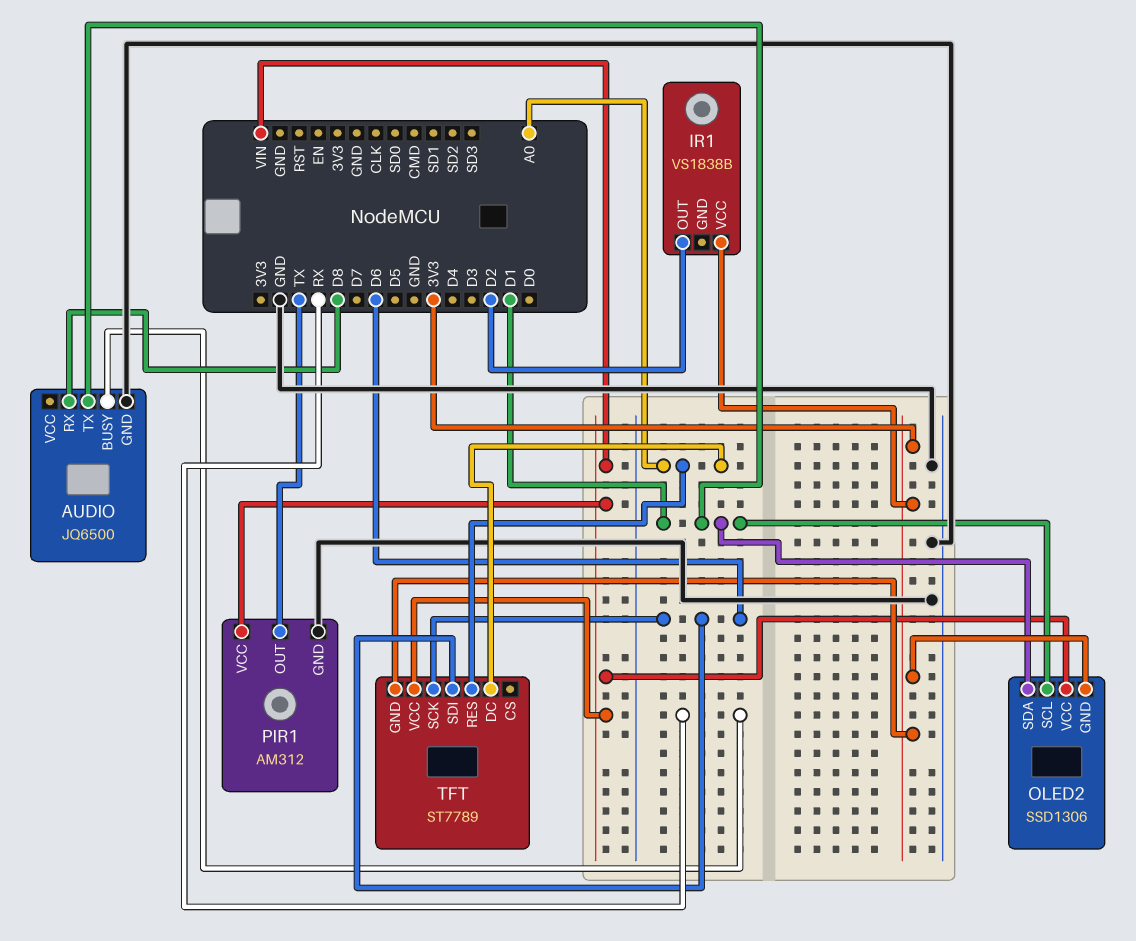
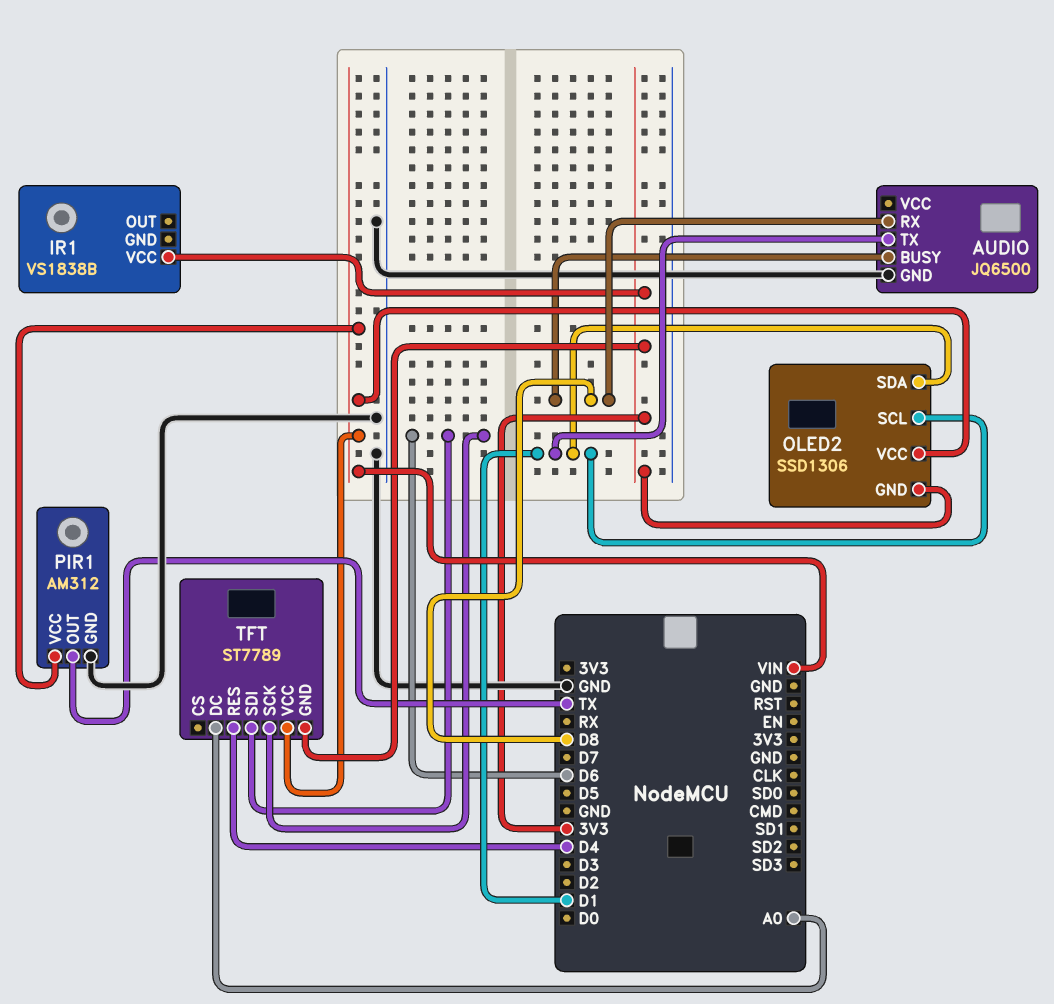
AUDIO pin BUSY: RX -> D8
IR1 pin OUT: D2 -> none
TFT pin RES: A0 -> D4

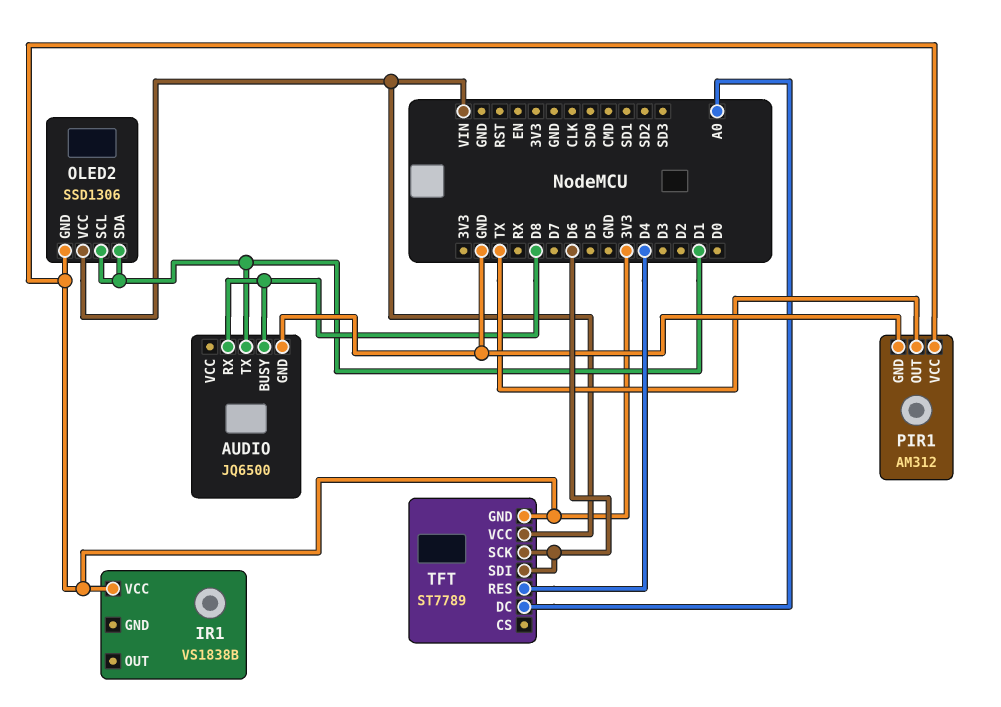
PIR1 pin VCC: VIN -> 3V3

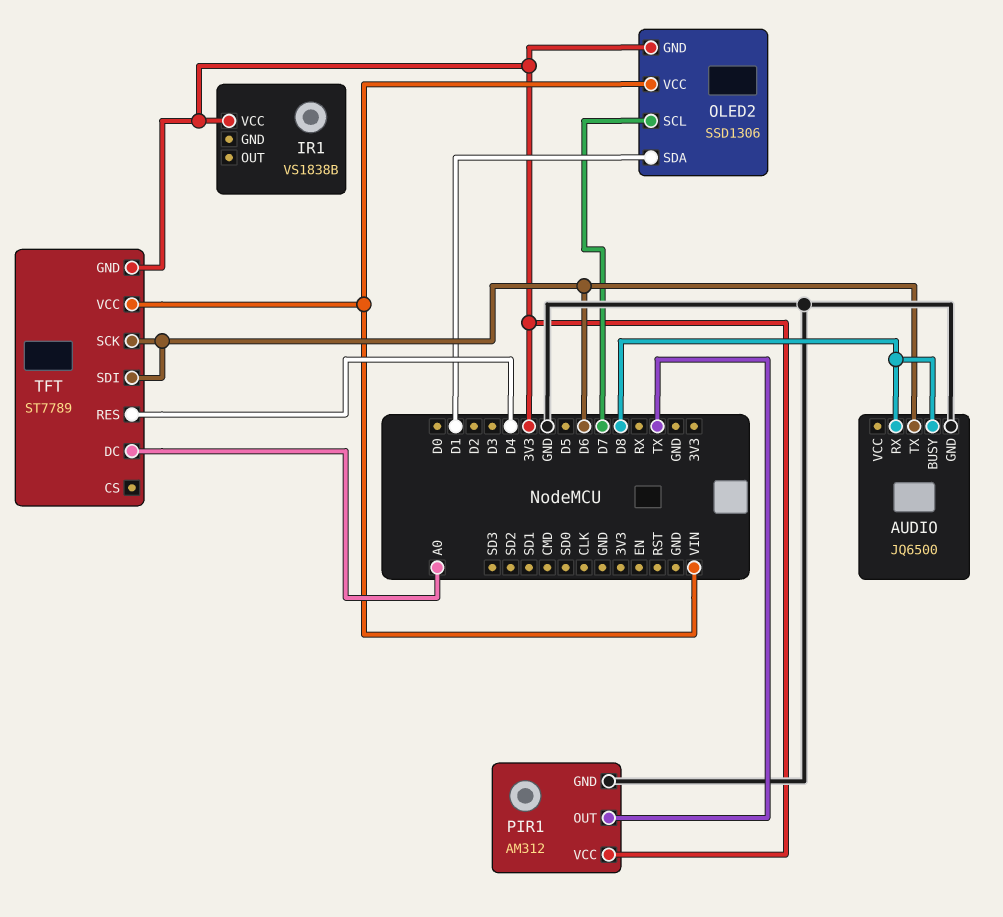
AUDIO pin TX: D1 -> D6
OLED2 pin SCL: D1 -> D7

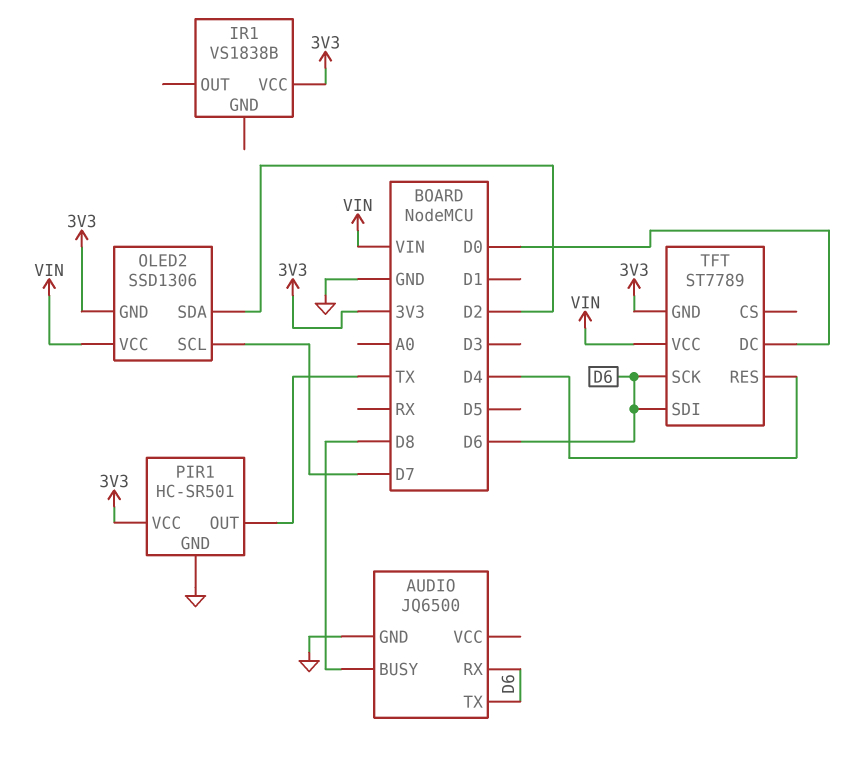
AUDIO pin RX: D8 -> D6
OLED2 pin SDA: D1 -> D2
PIR1: AM312 -> HC-SR501
TFT pin DC: A0 -> D0

